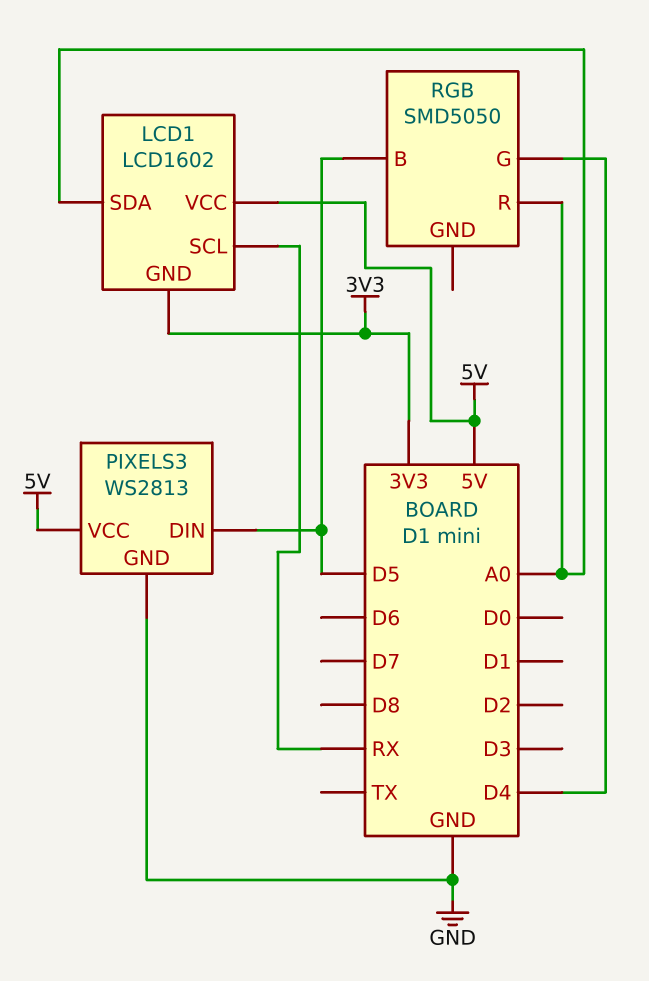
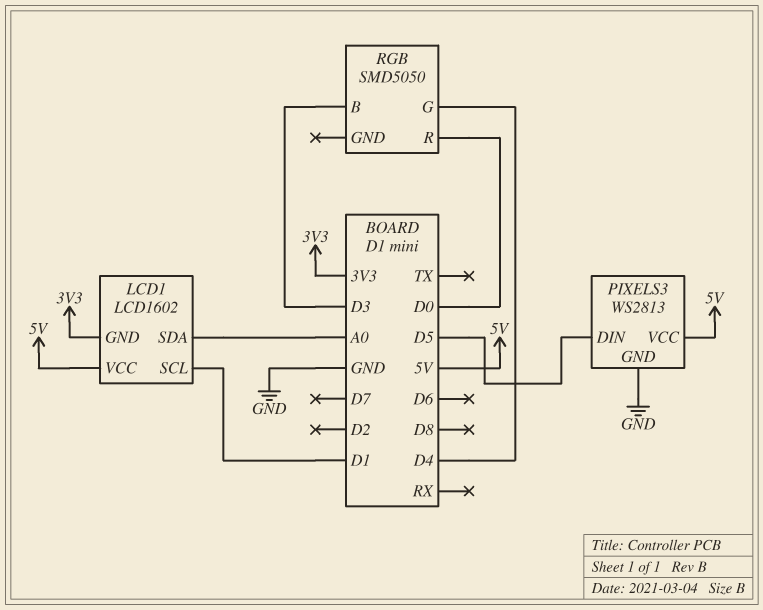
LCD1 pin SCL: RX -> D1
RGB pin B: D5 -> D3
RGB pin R: A0 -> D0

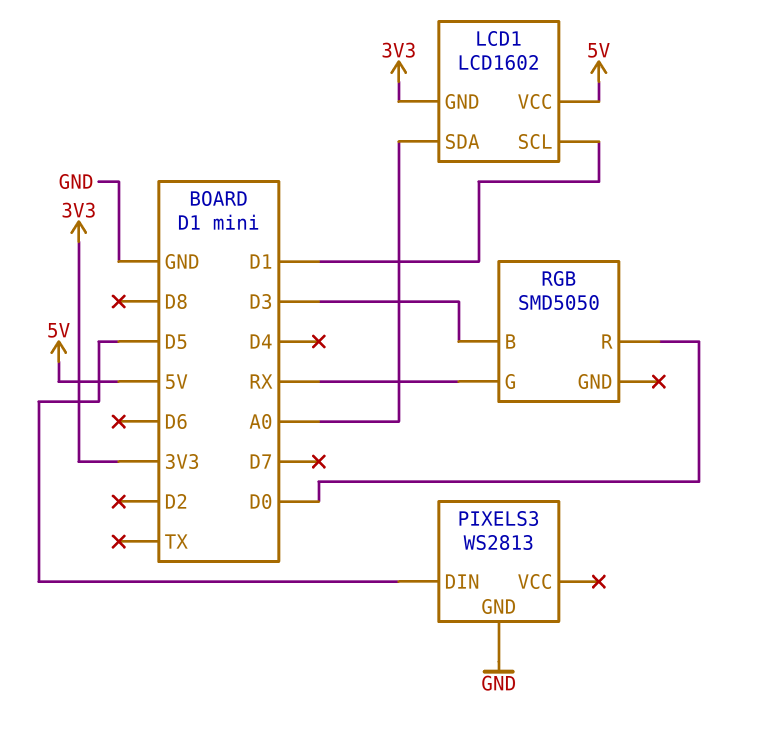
PIXELS3 pin VCC: 5V -> none
RGB pin G: D4 -> RX

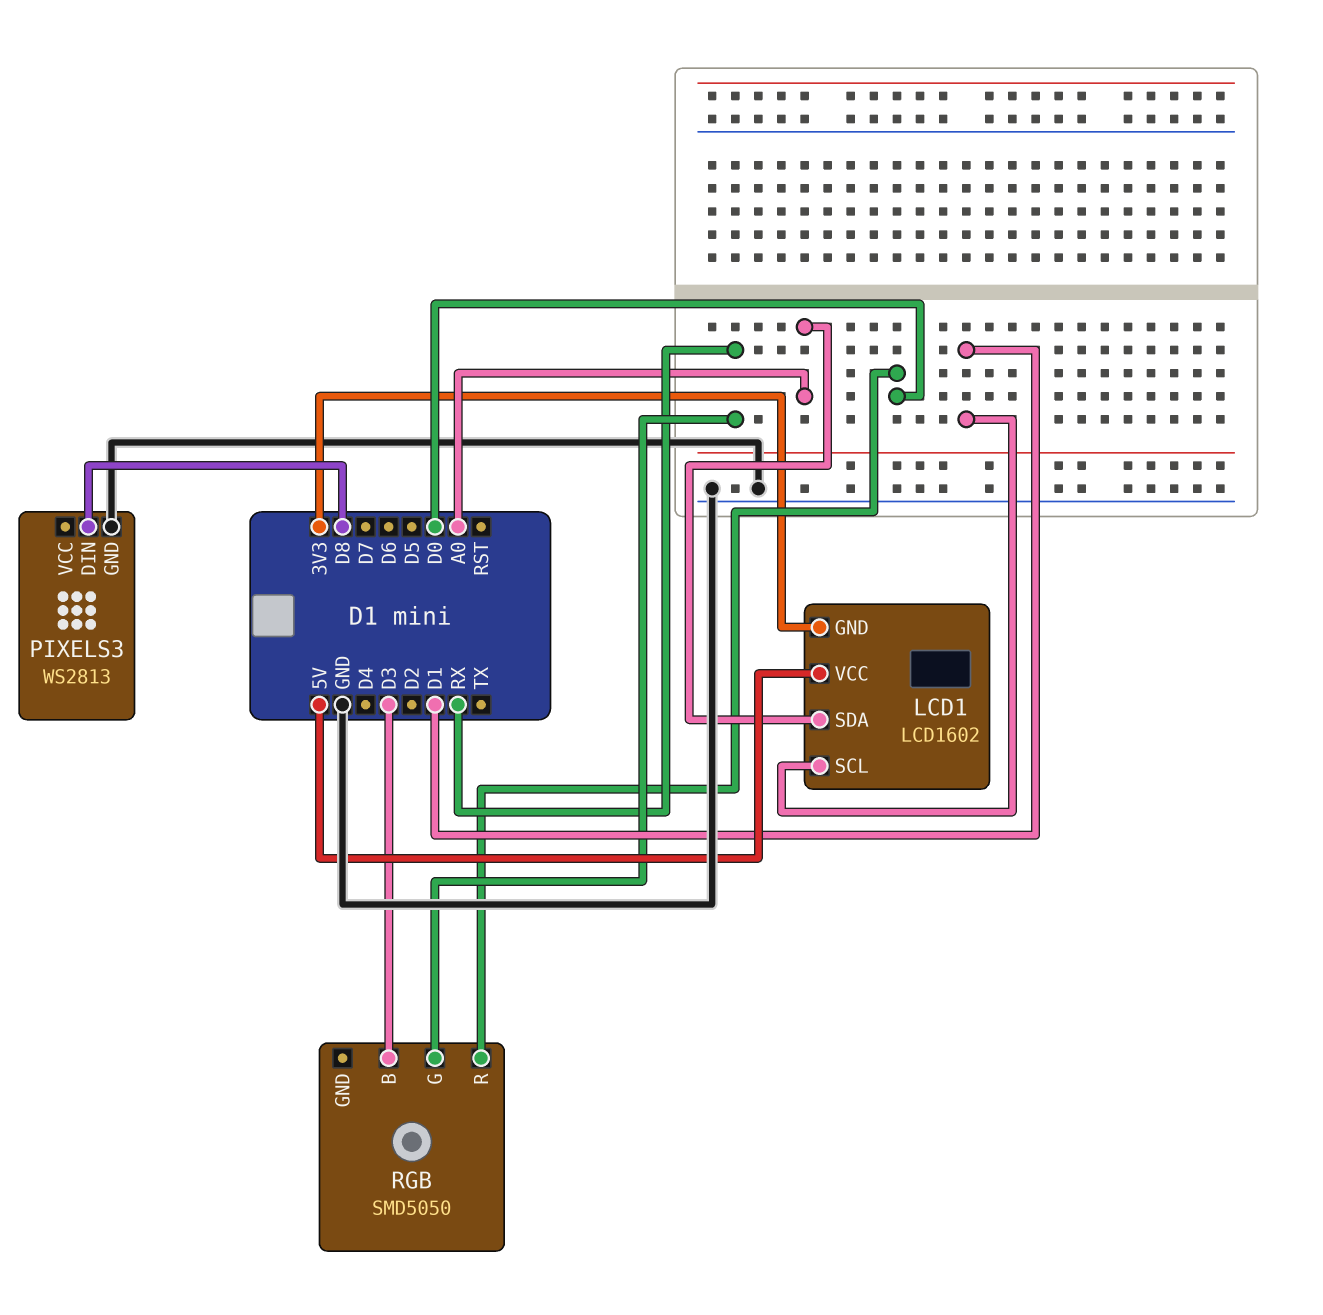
PIXELS3 pin DIN: D5 -> D8

